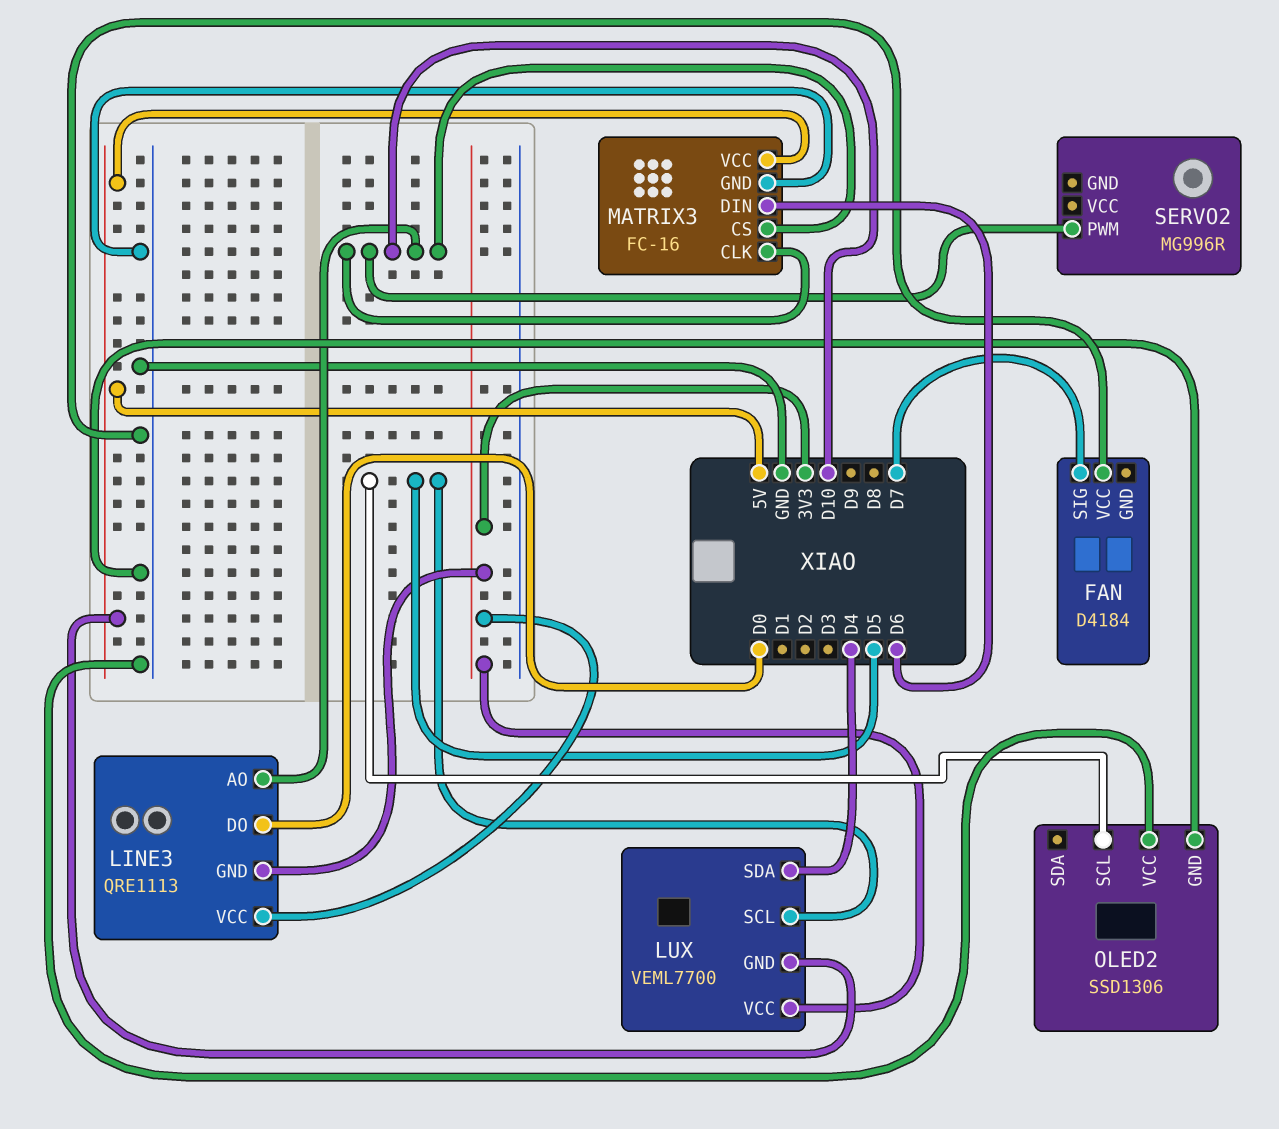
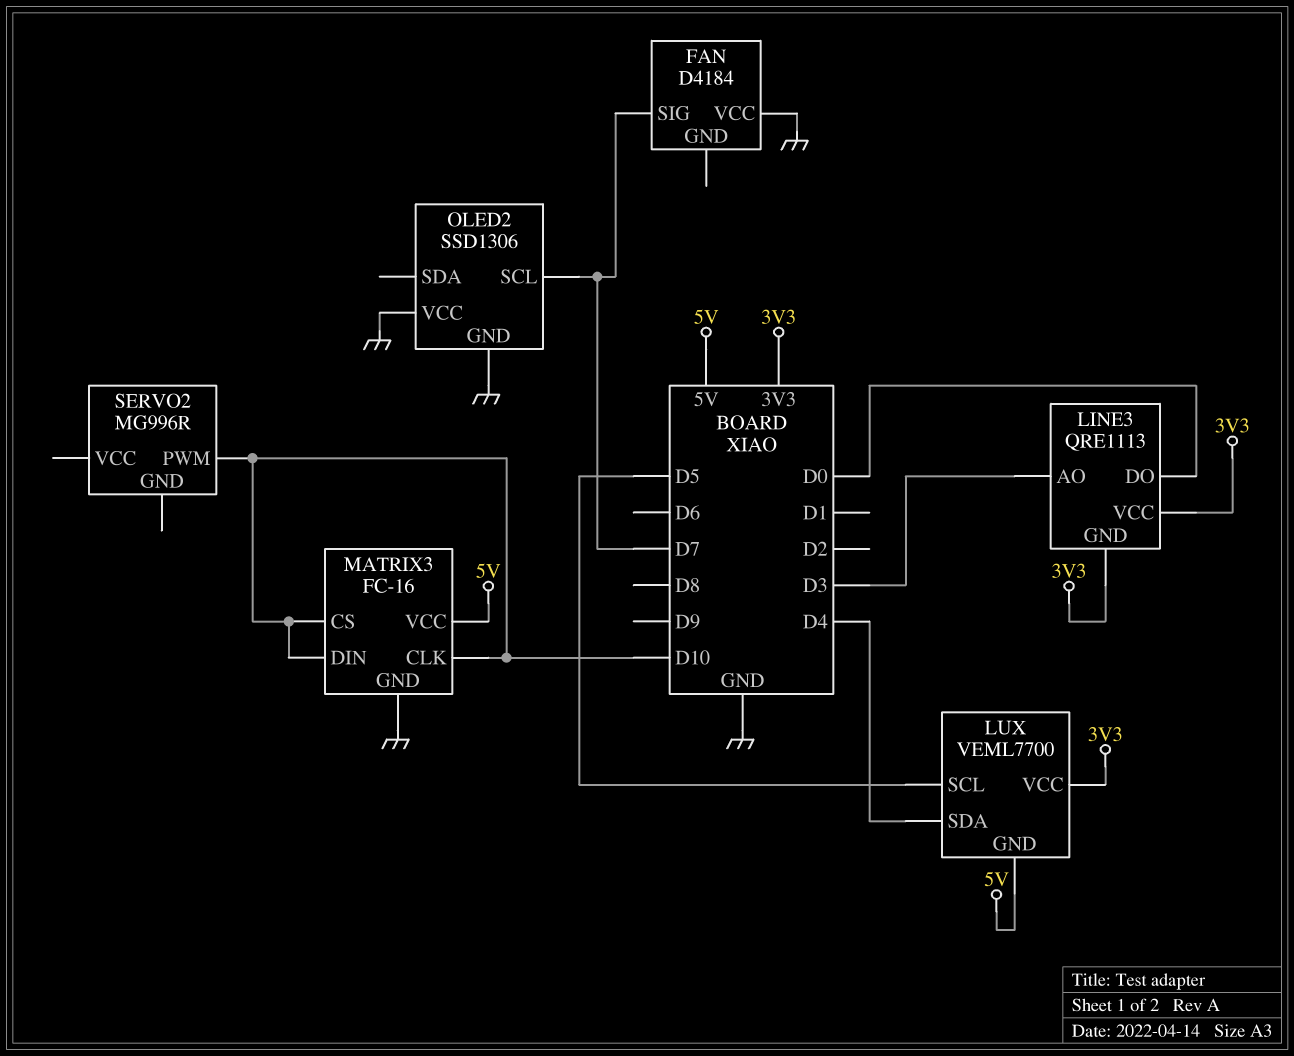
LINE3 pin AO: D10 -> D3
MATRIX3 pin DIN: D6 -> D10
OLED2 pin SCL: D5 -> D7

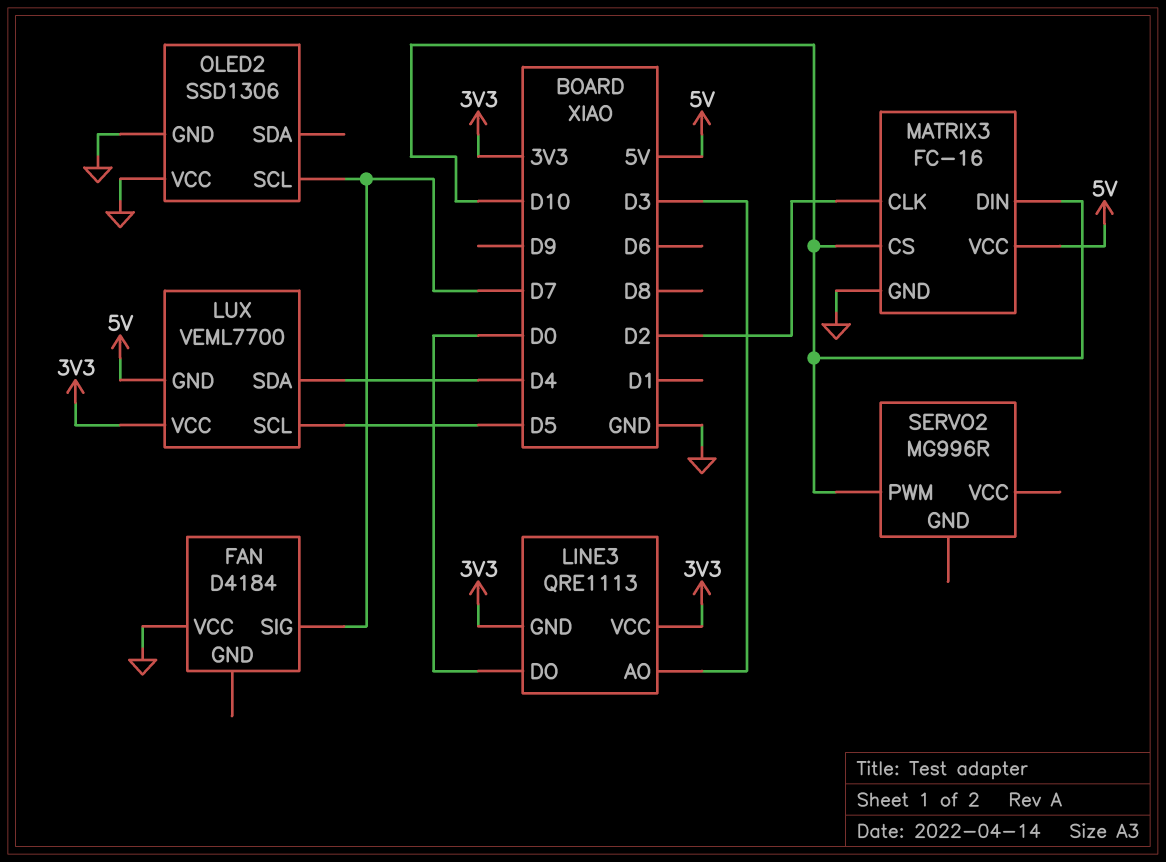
MATRIX3 pin CLK: D10 -> D2

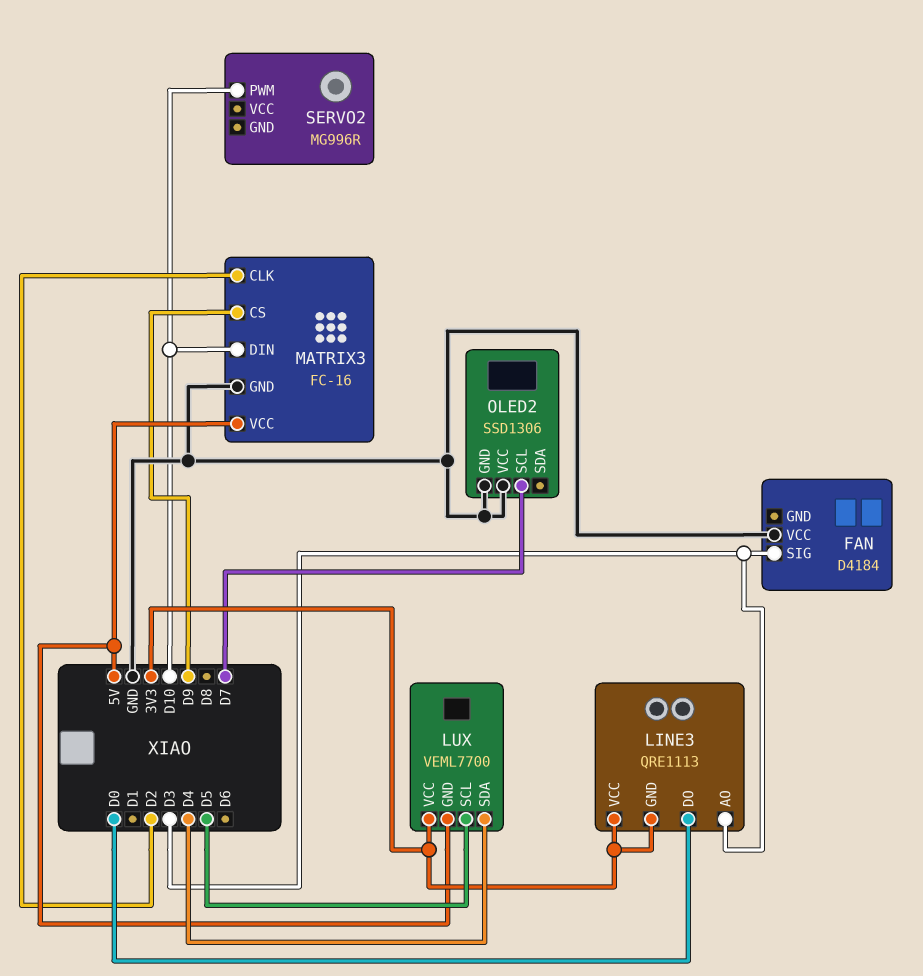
FAN pin SIG: D7 -> D3
MATRIX3 pin CS: D10 -> D9

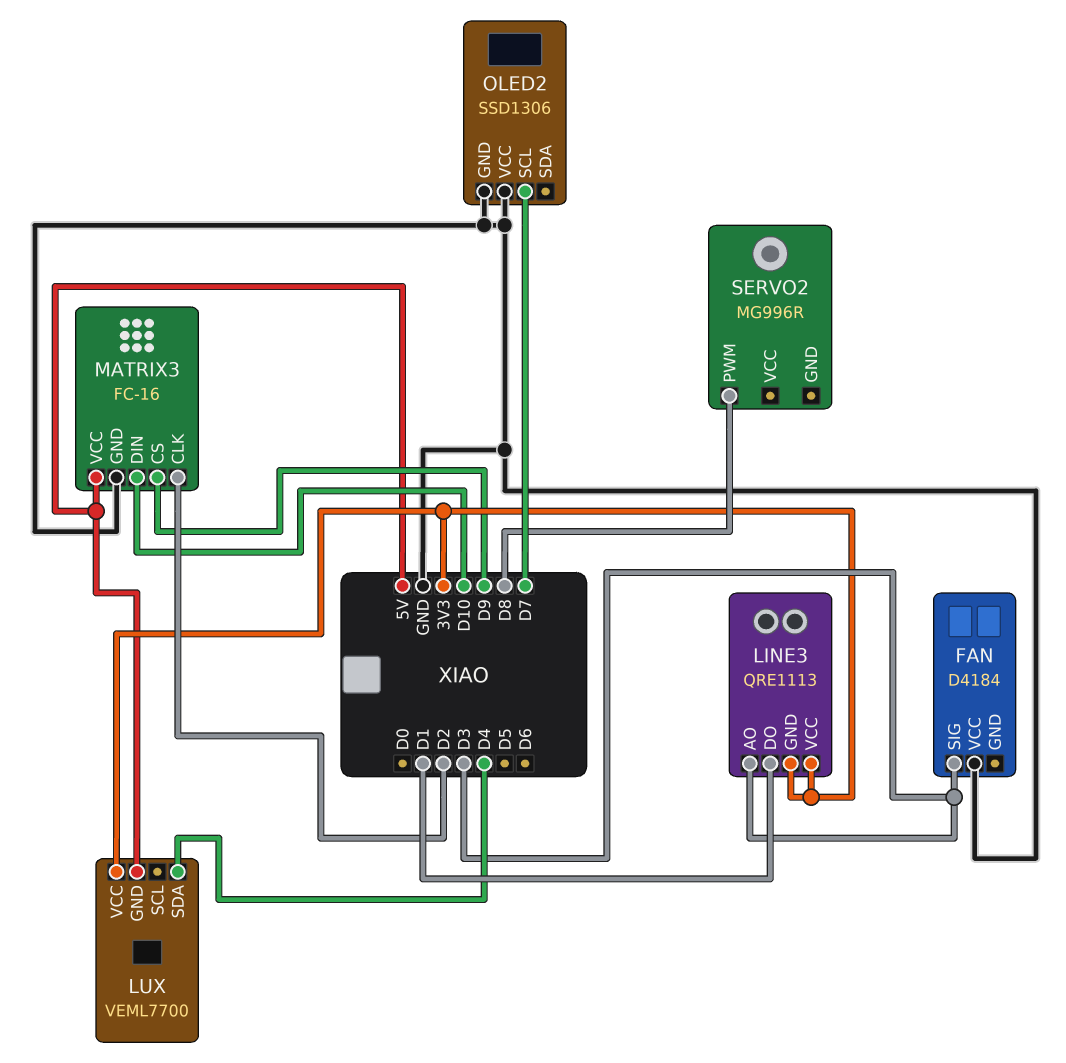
LINE3 pin DO: D0 -> D1
LUX pin SCL: D5 -> none
SERVO2 pin PWM: D10 -> D8

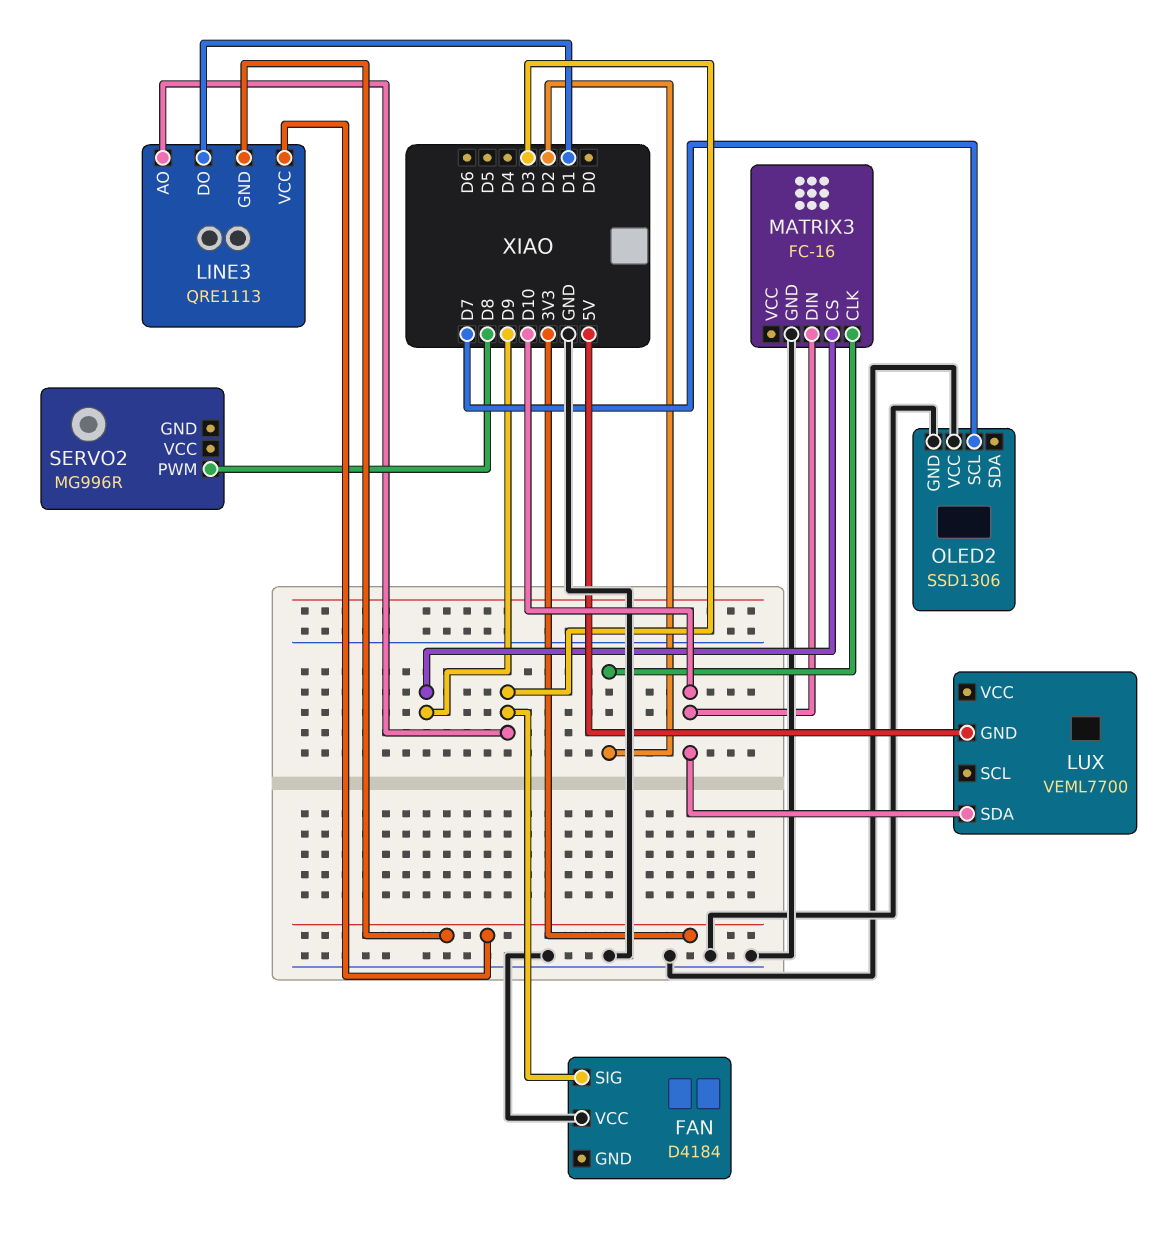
LUX pin SDA: D4 -> D10
LUX pin VCC: 3V3 -> none
MATRIX3 pin VCC: 5V -> none

